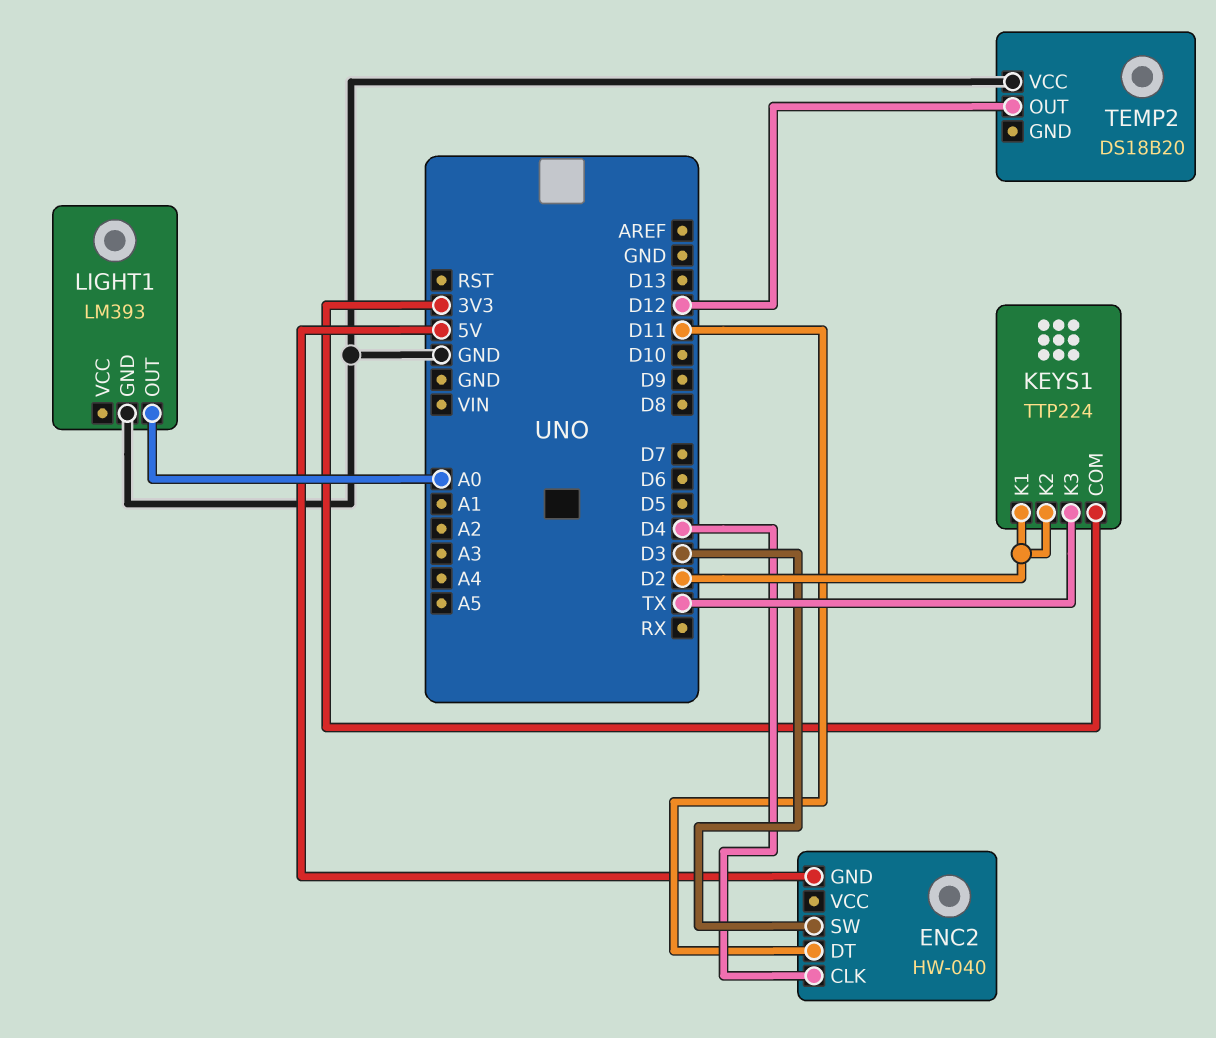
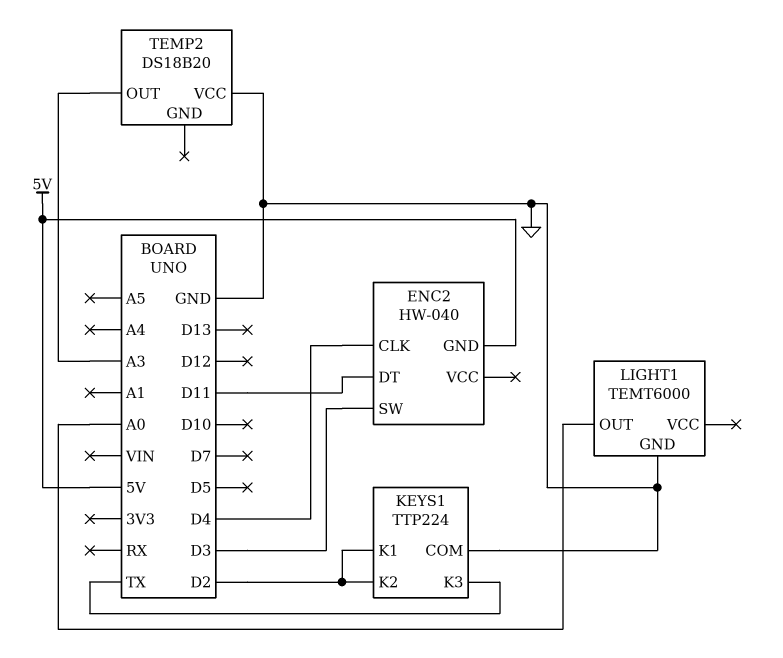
KEYS1 pin COM: 3V3 -> GND
LIGHT1: LM393 -> TEMT6000
TEMP2 pin OUT: D12 -> A3

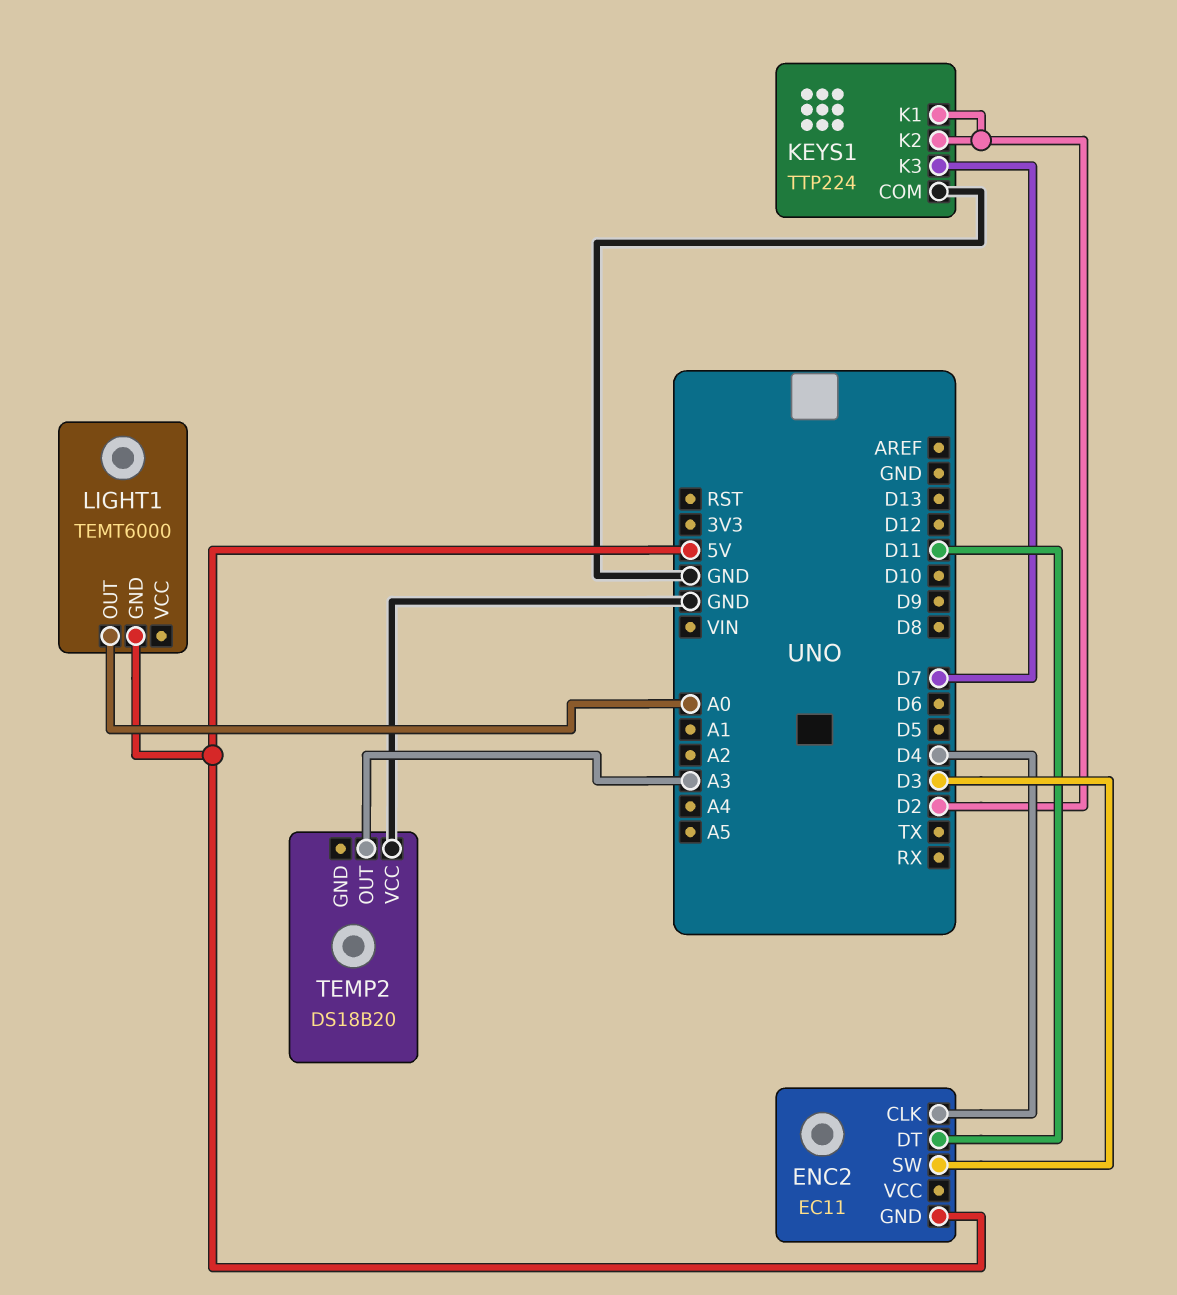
ENC2: HW-040 -> EC11
KEYS1 pin K3: TX -> D7
LIGHT1 pin GND: GND -> 5V

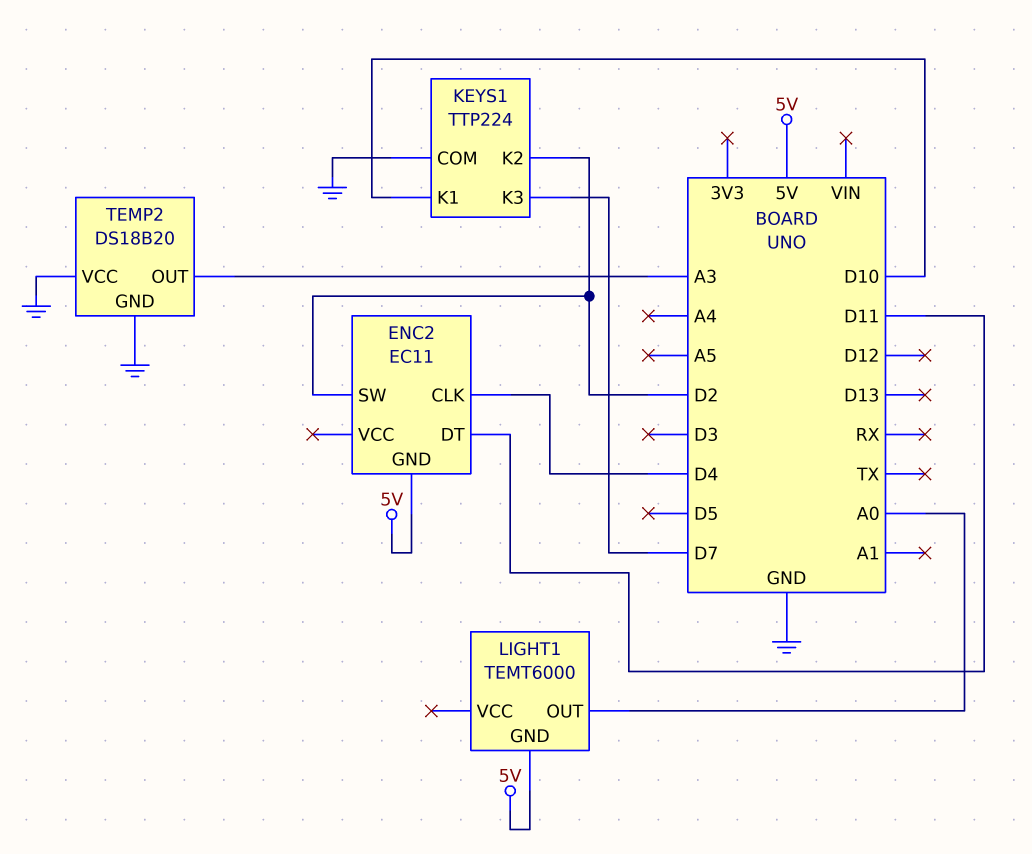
ENC2 pin SW: D3 -> D2
KEYS1 pin K1: D2 -> D10
TEMP2 pin GND: none -> GND

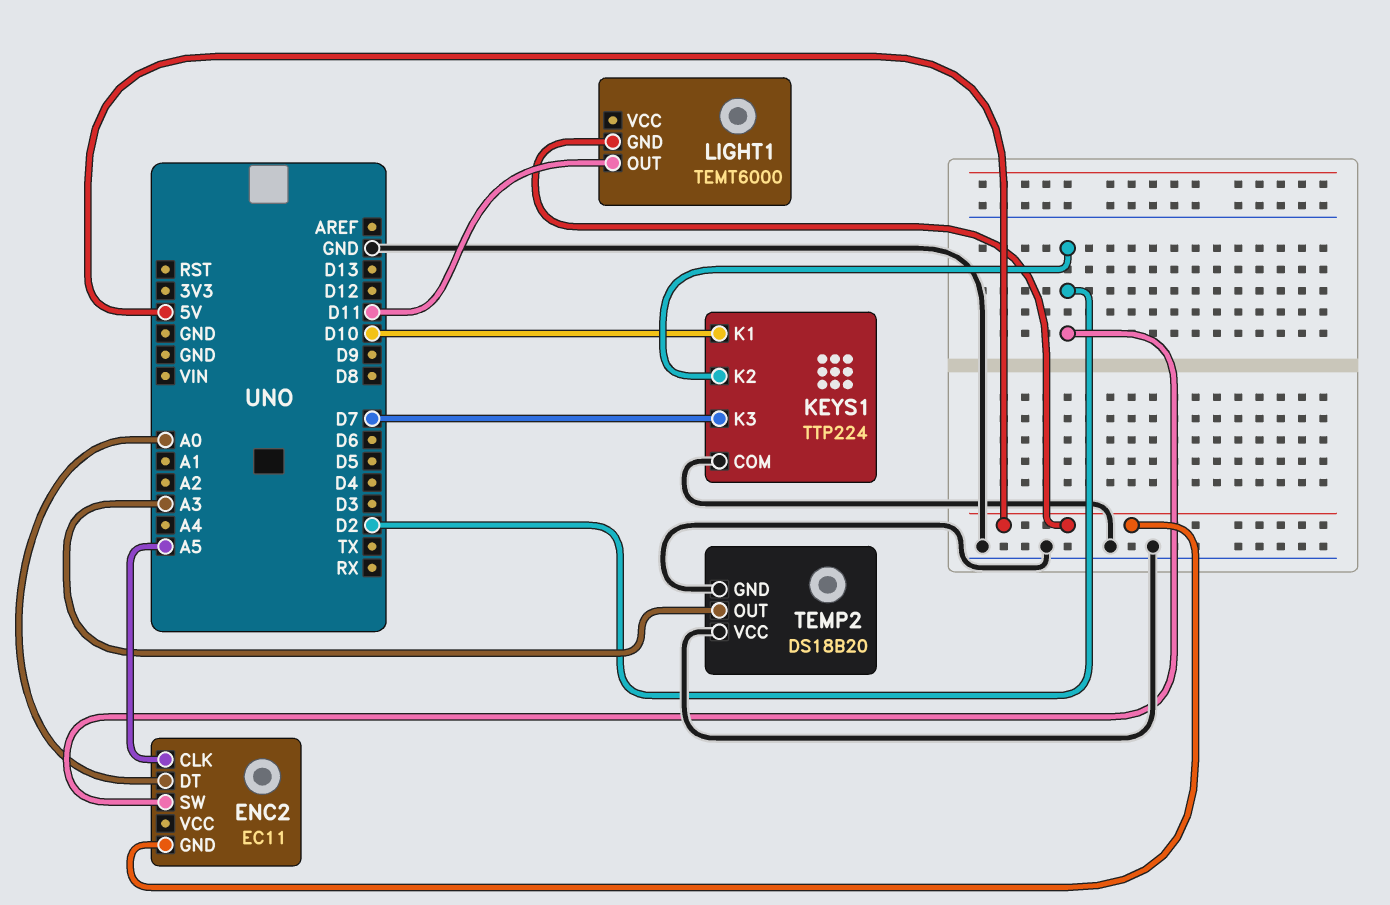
ENC2 pin CLK: D4 -> A5
ENC2 pin DT: D11 -> A0
LIGHT1 pin OUT: A0 -> D11

